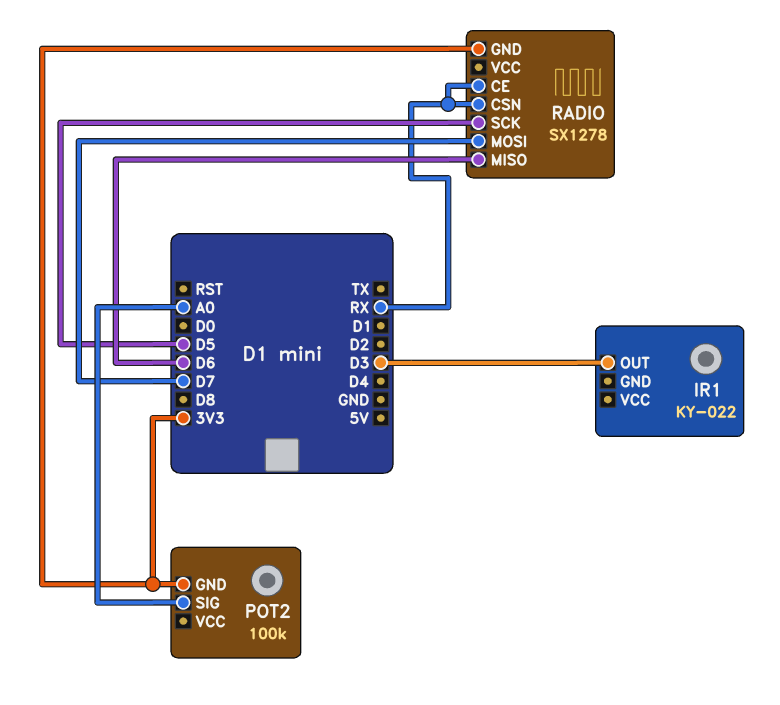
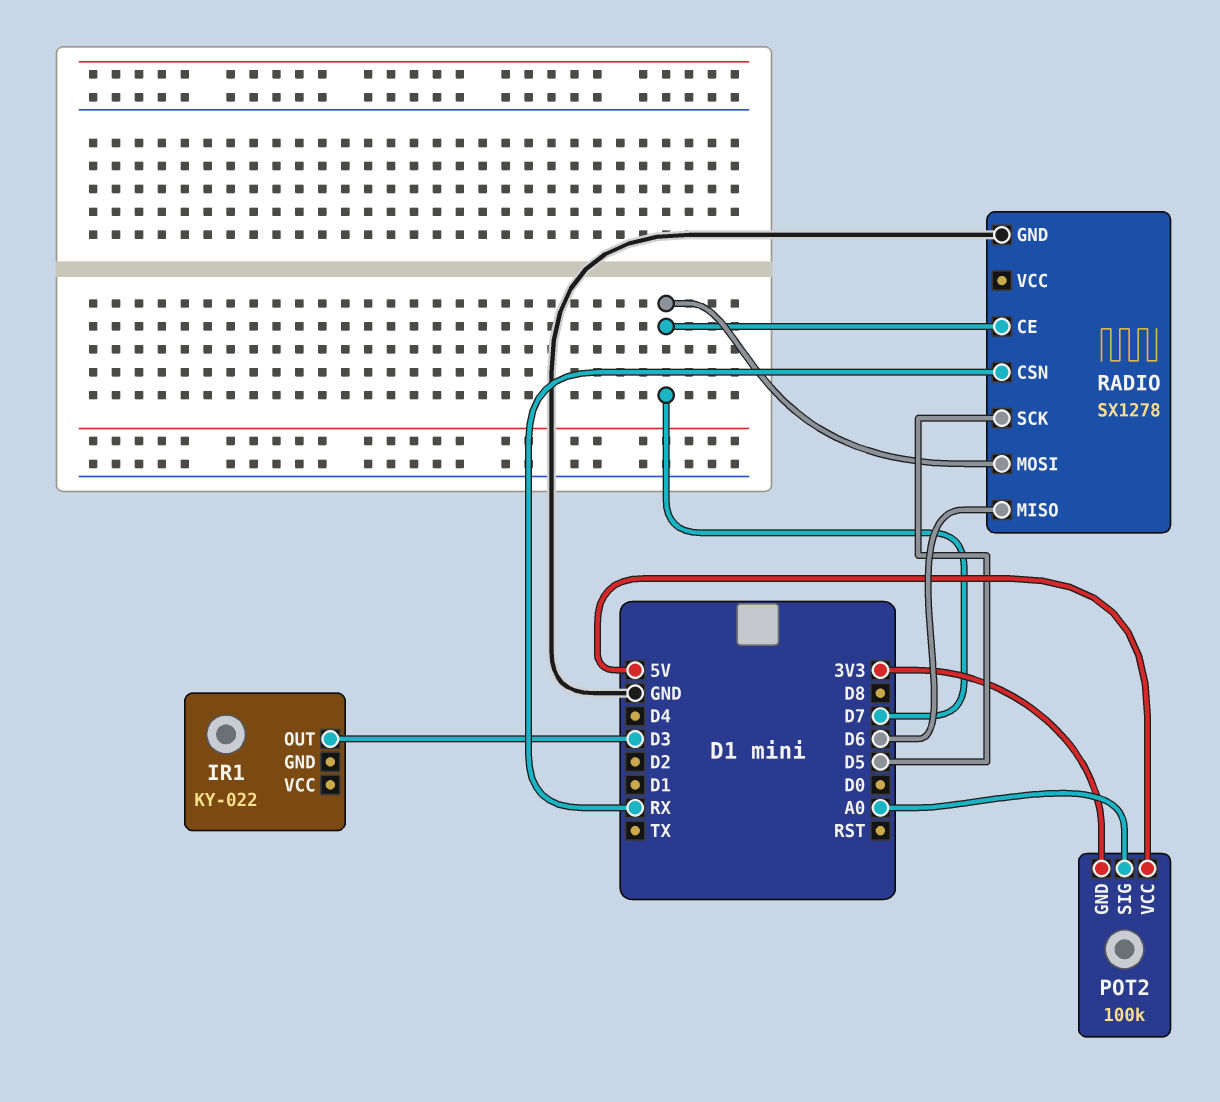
POT2 pin VCC: none -> 5V
RADIO pin CE: RX -> D7
RADIO pin GND: 3V3 -> GND

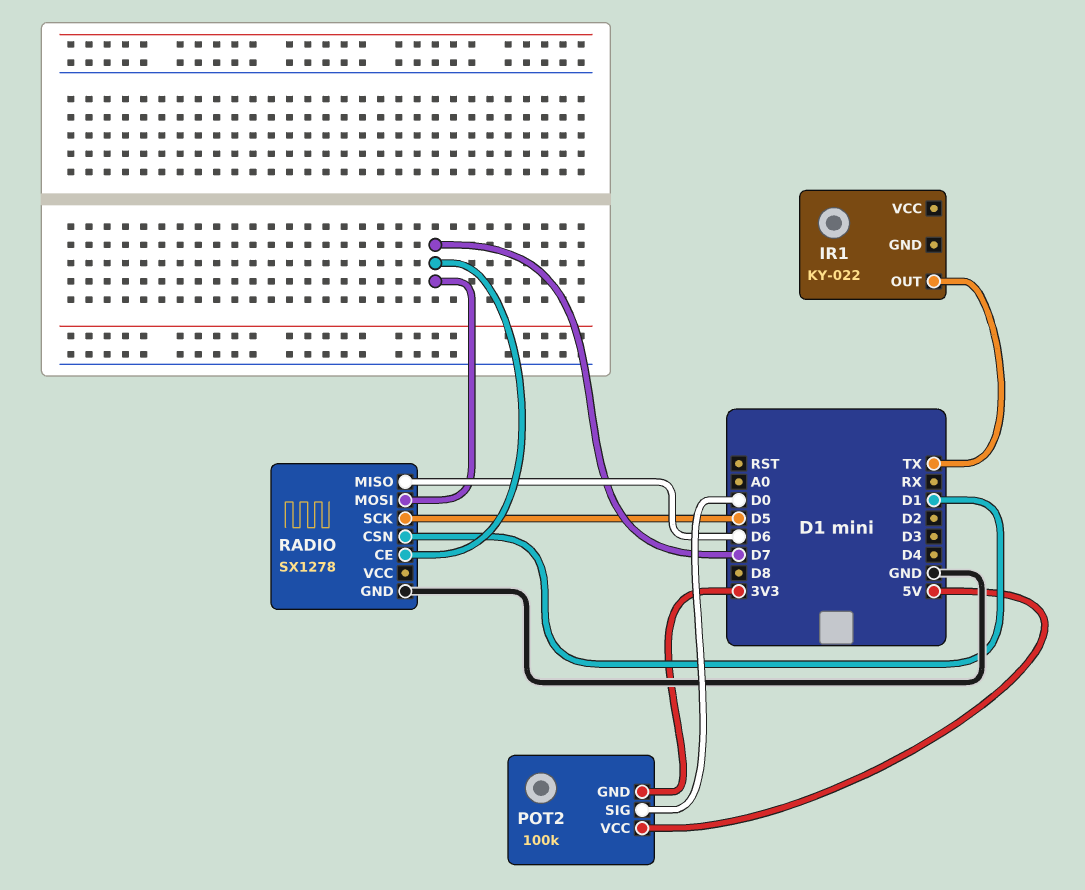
IR1 pin OUT: D3 -> TX
POT2 pin SIG: A0 -> D0
RADIO pin CSN: RX -> D1

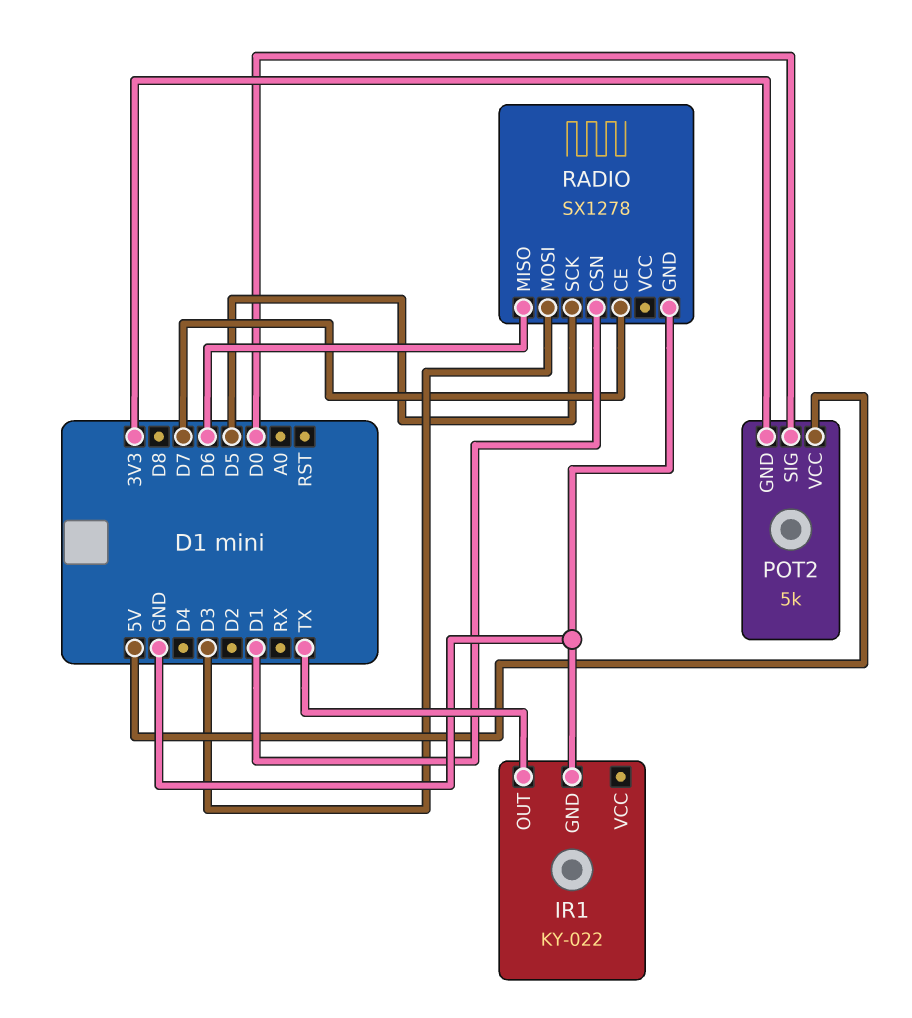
IR1 pin GND: none -> GND
POT2: 100k -> 5k
RADIO pin MOSI: D7 -> D3

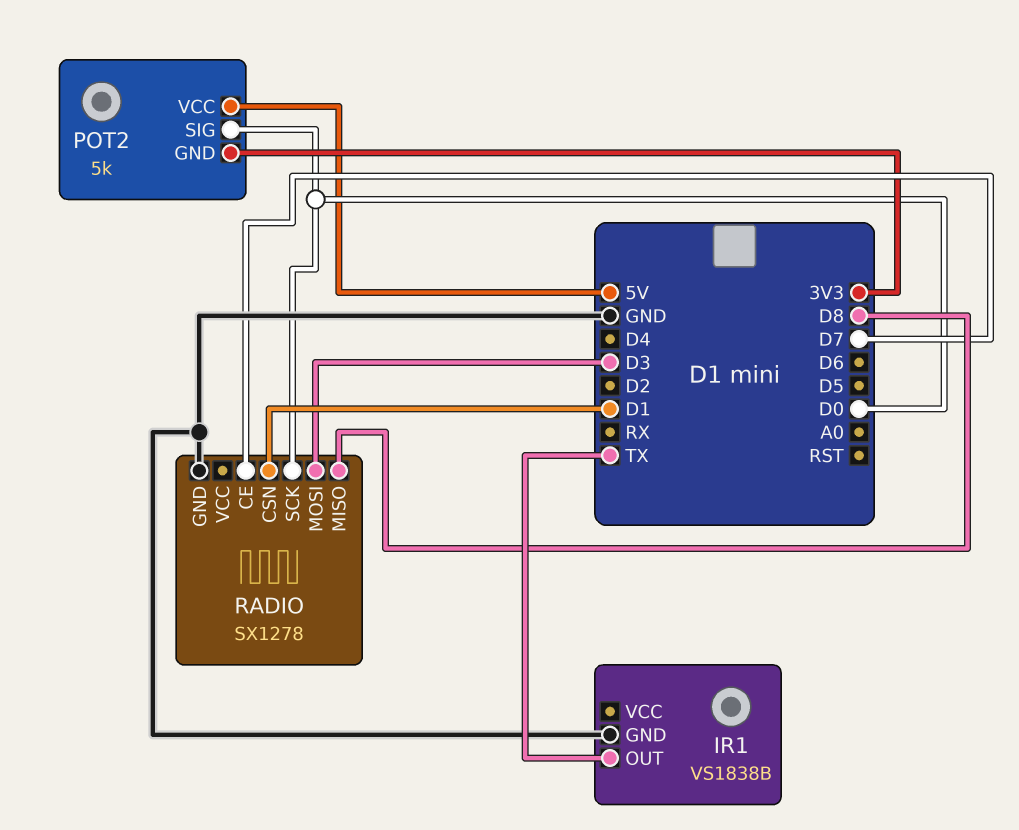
IR1: KY-022 -> VS1838B
RADIO pin MISO: D6 -> D8
RADIO pin SCK: D5 -> D0

